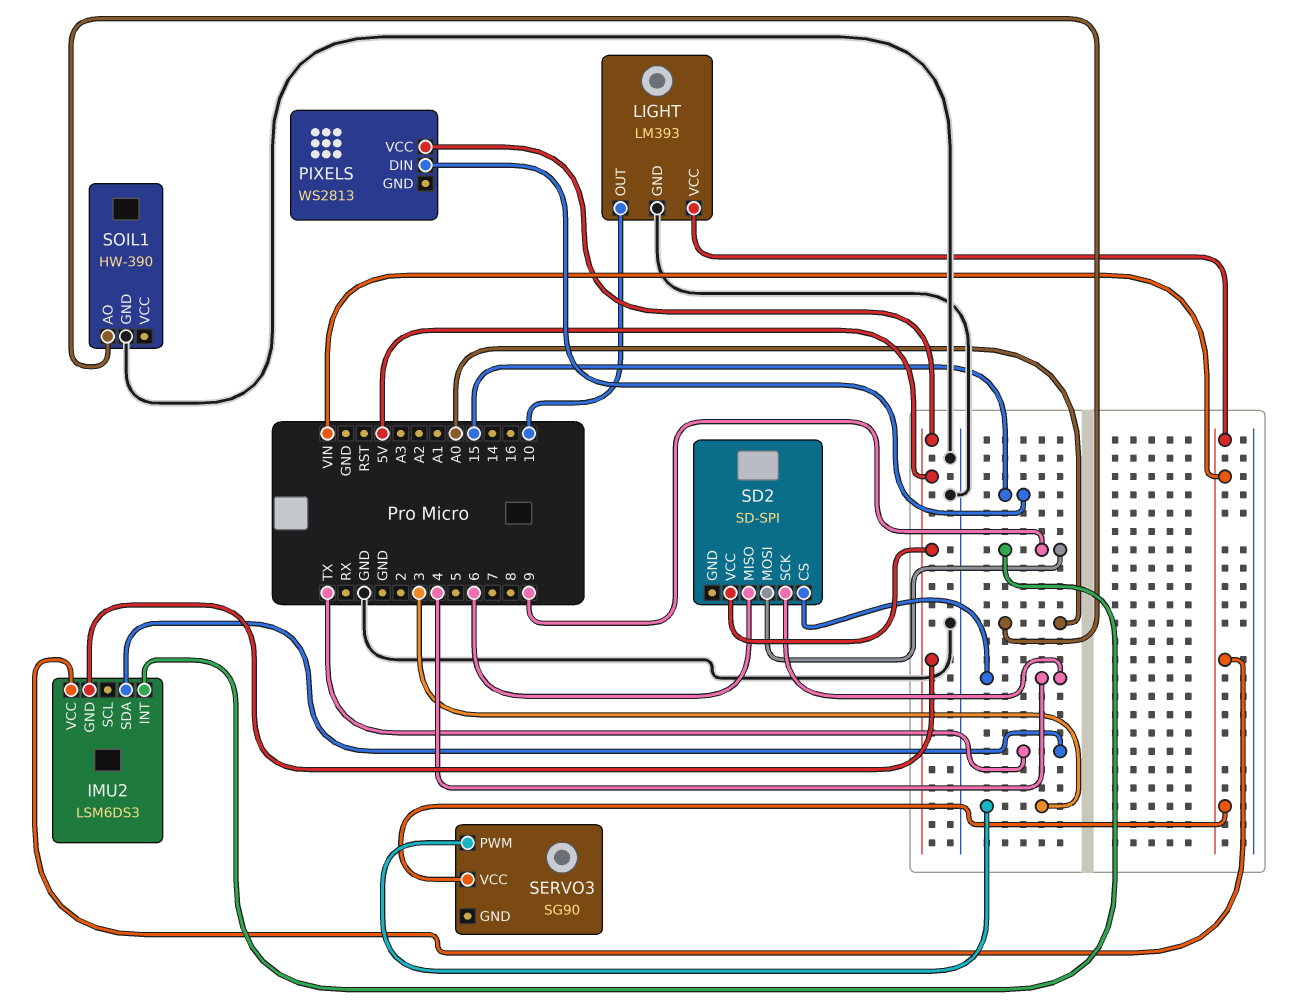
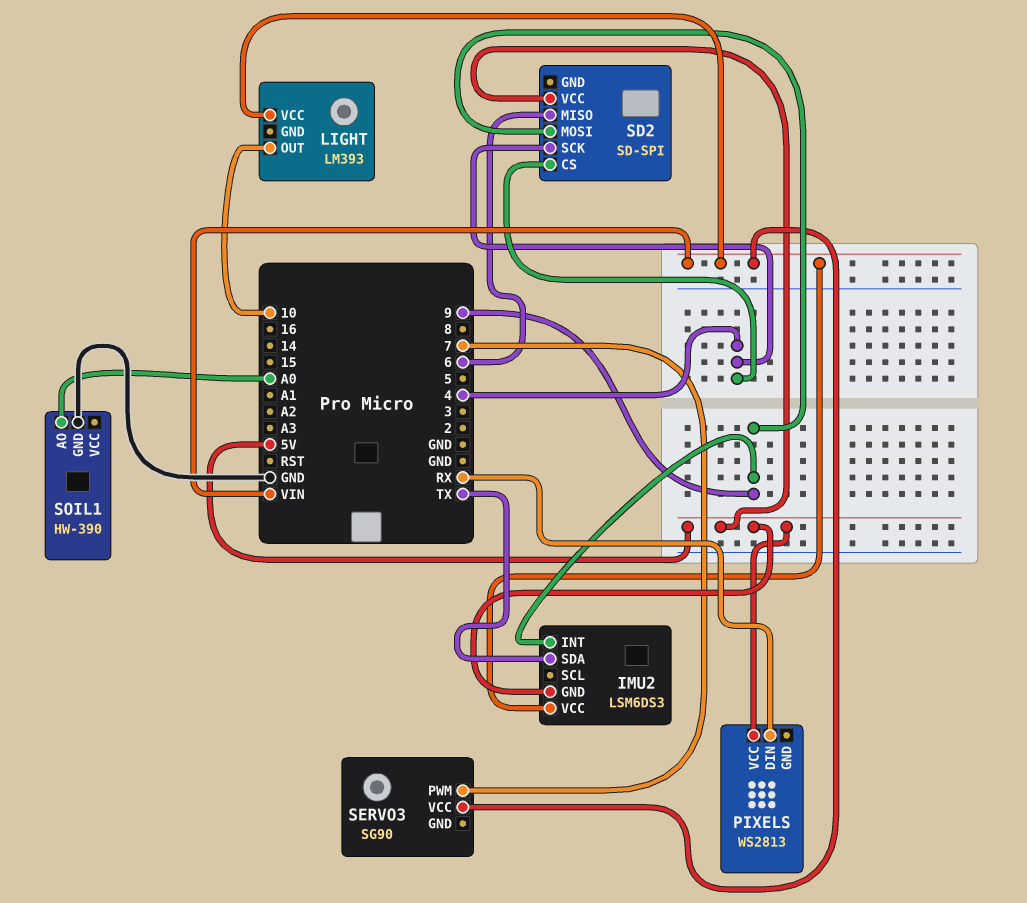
LIGHT pin GND: GND -> none
PIXELS pin DIN: 15 -> RX
SERVO3 pin PWM: 3 -> 7

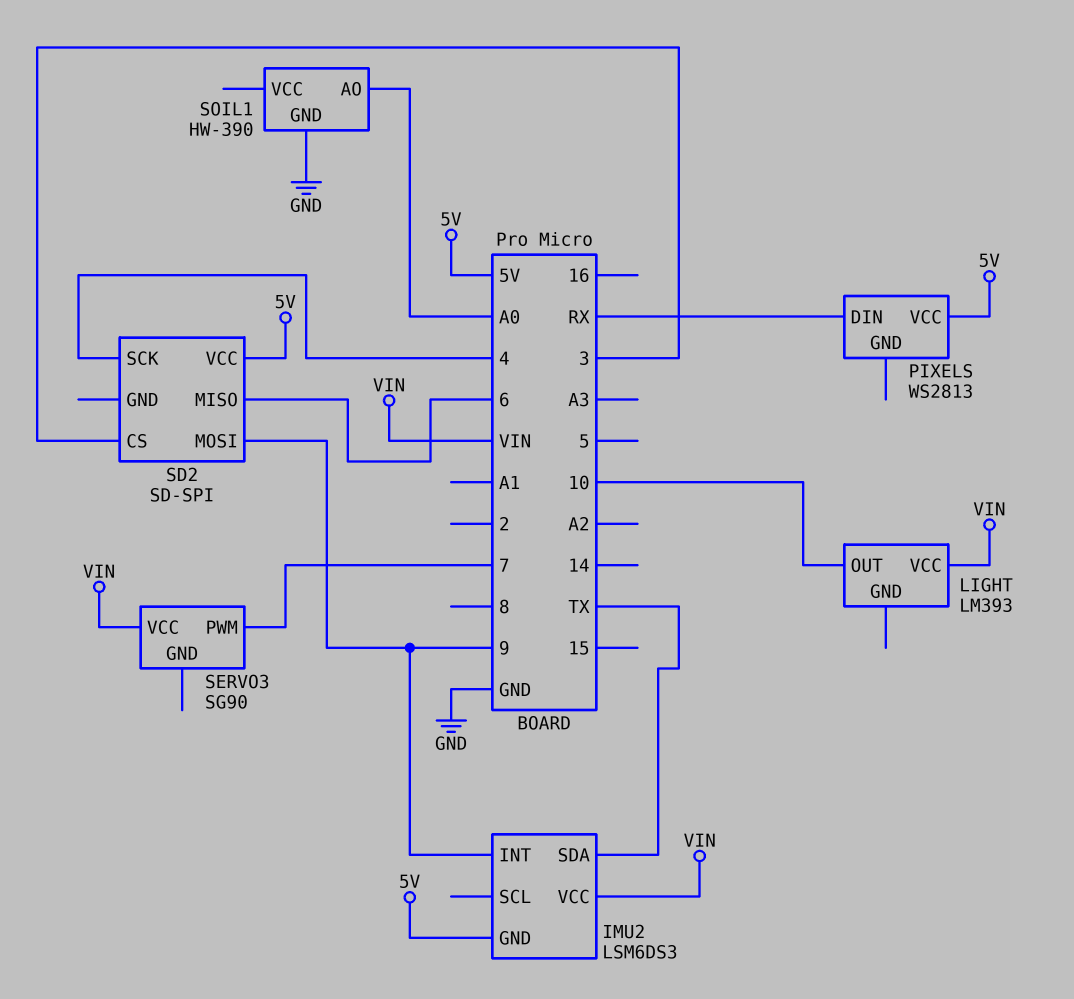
SD2 pin CS: 4 -> 3

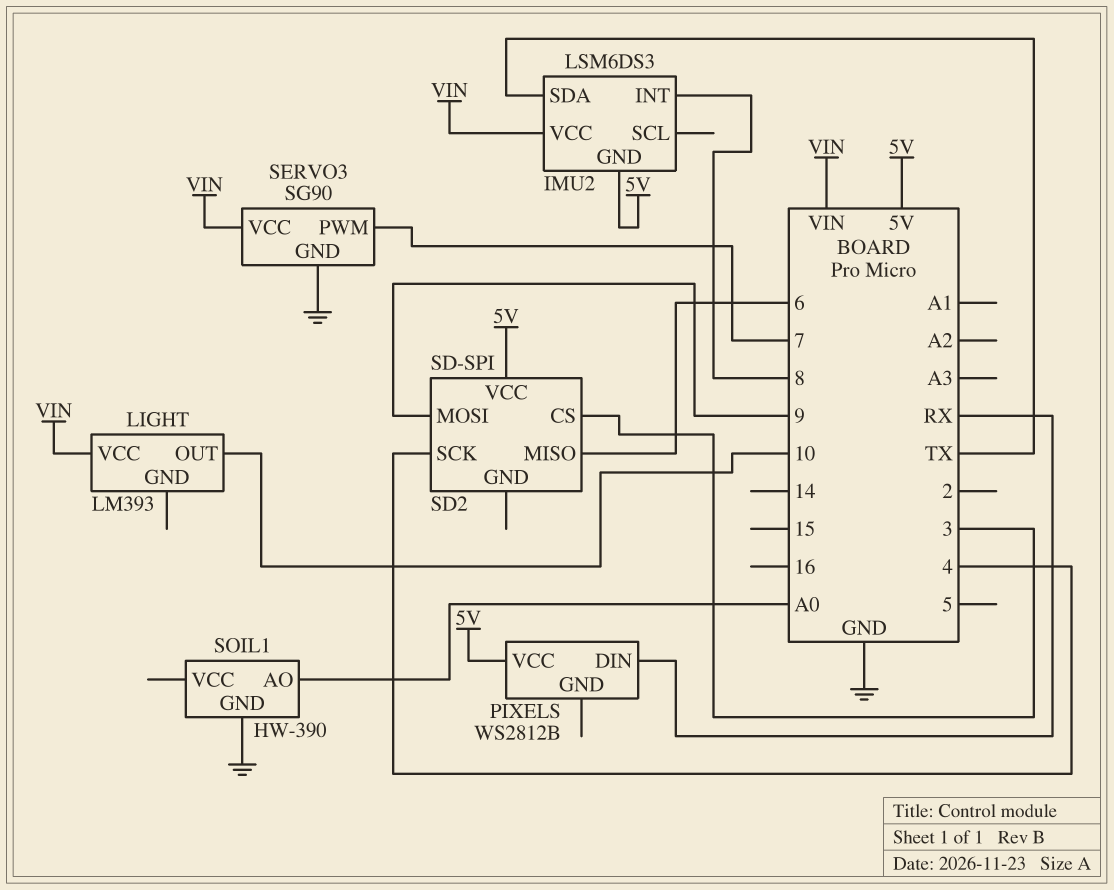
IMU2 pin INT: 9 -> 8
PIXELS: WS2813 -> WS2812B
SERVO3 pin GND: none -> GND

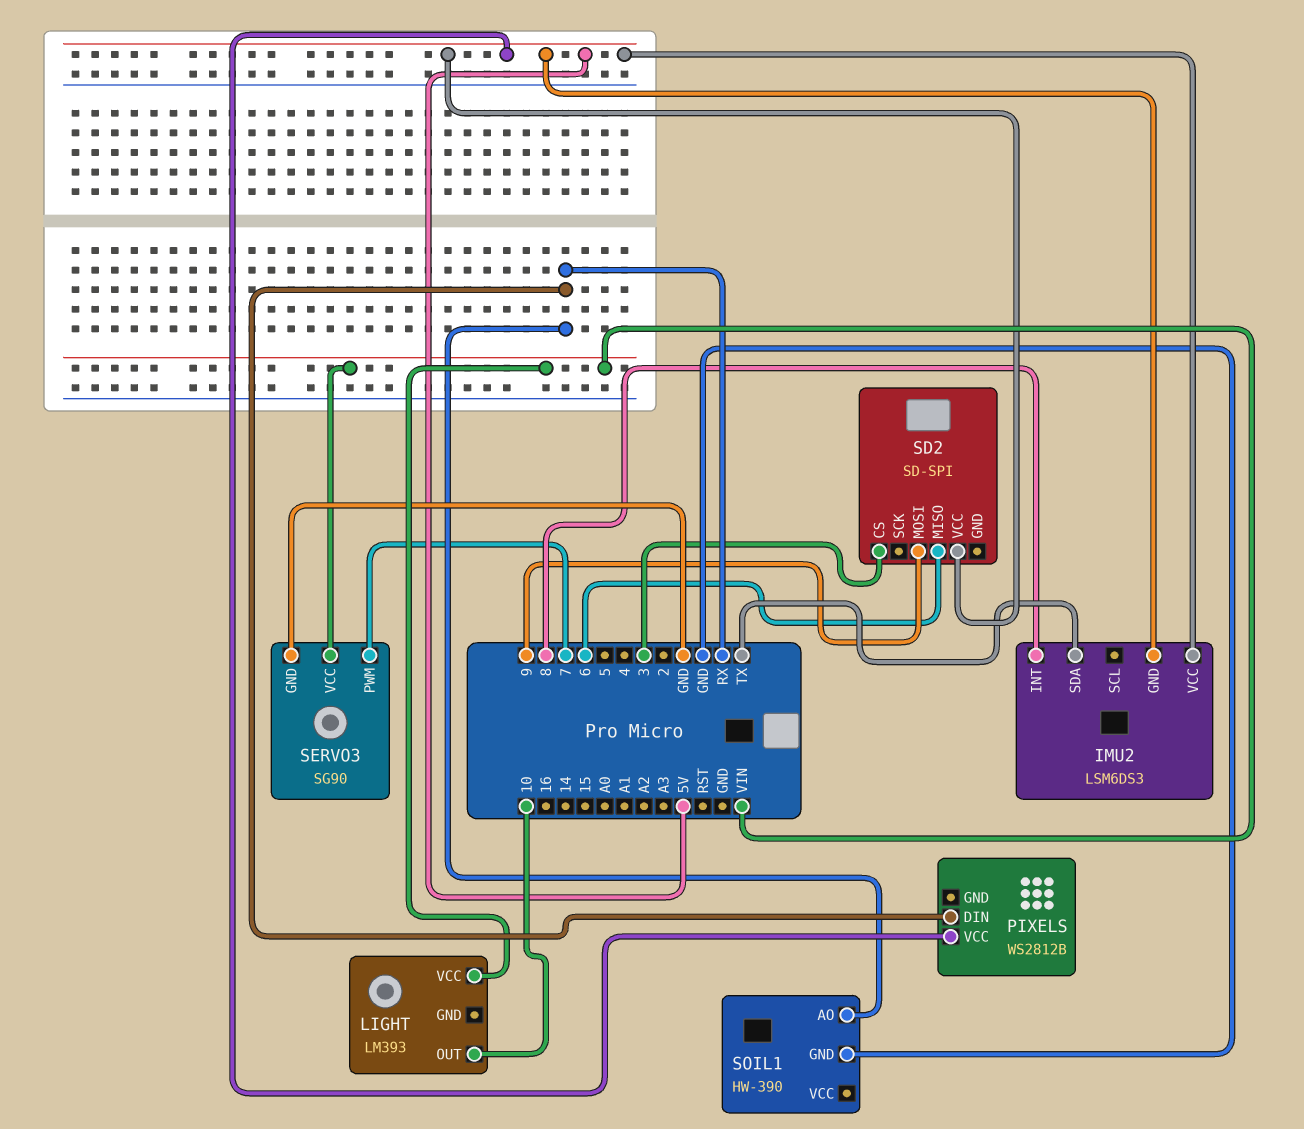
IMU2 pin VCC: VIN -> 5V
SD2 pin SCK: 4 -> none
SOIL1 pin AO: A0 -> RX

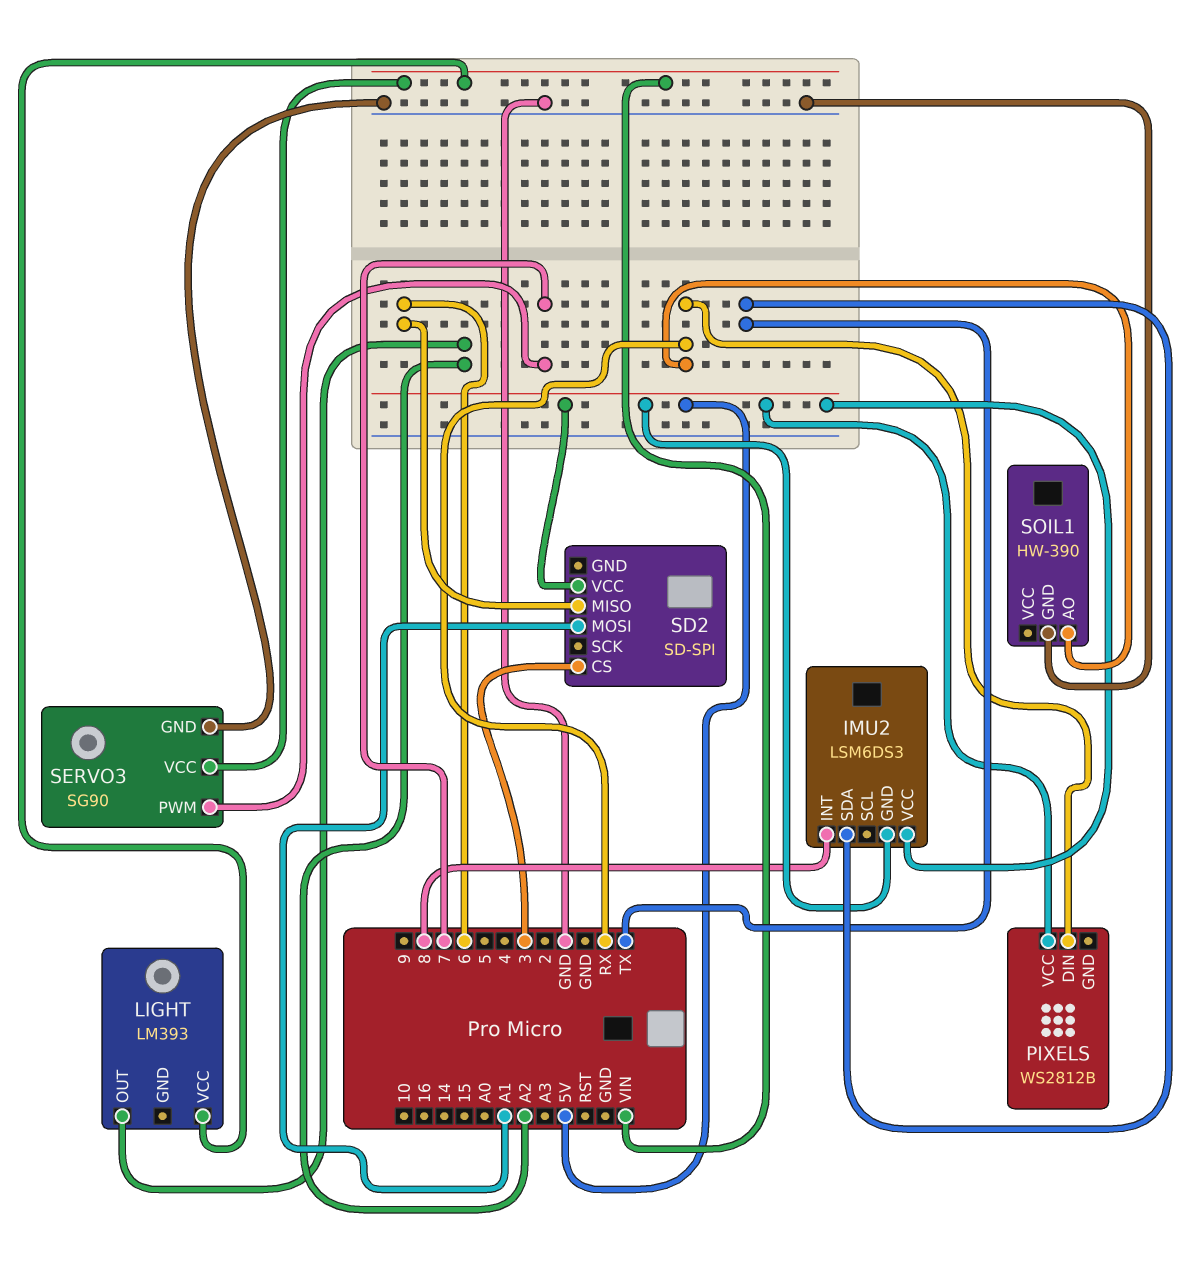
LIGHT pin OUT: 10 -> A2
SD2 pin MOSI: 9 -> A1

